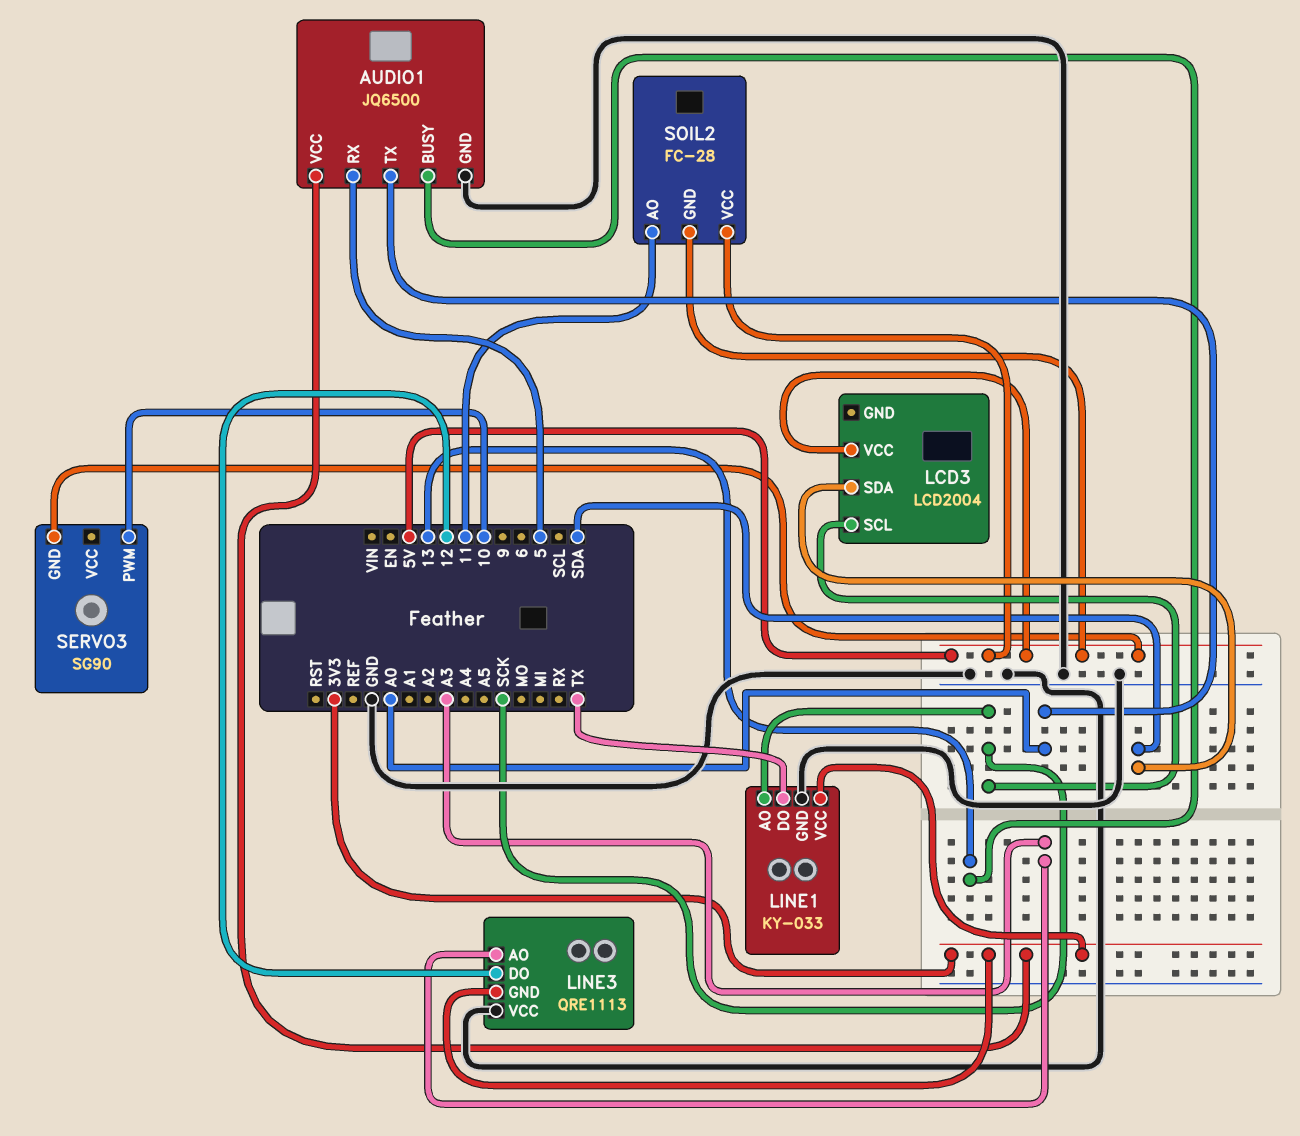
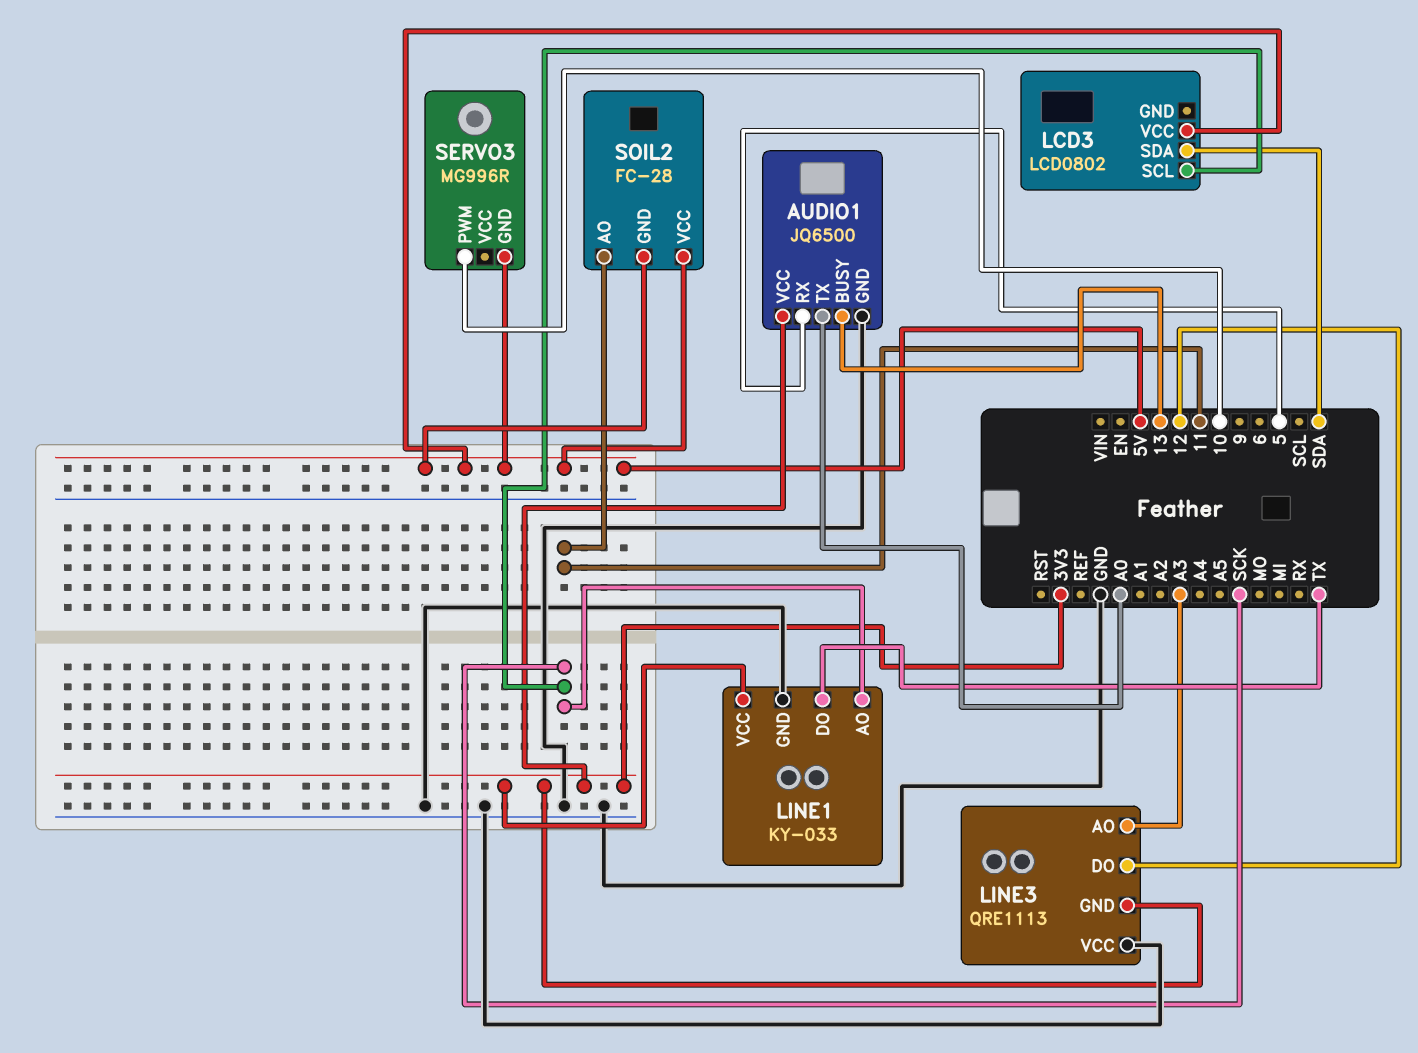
LCD3: LCD2004 -> LCD0802
SERVO3: SG90 -> MG996R

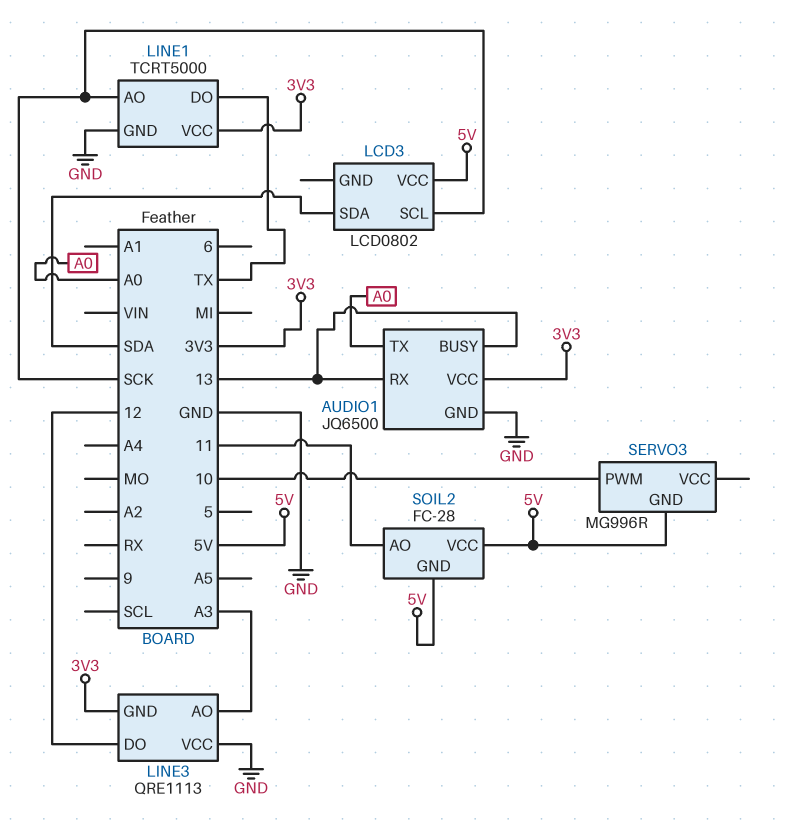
AUDIO1 pin RX: 5 -> 13
LINE1: KY-033 -> TCRT5000

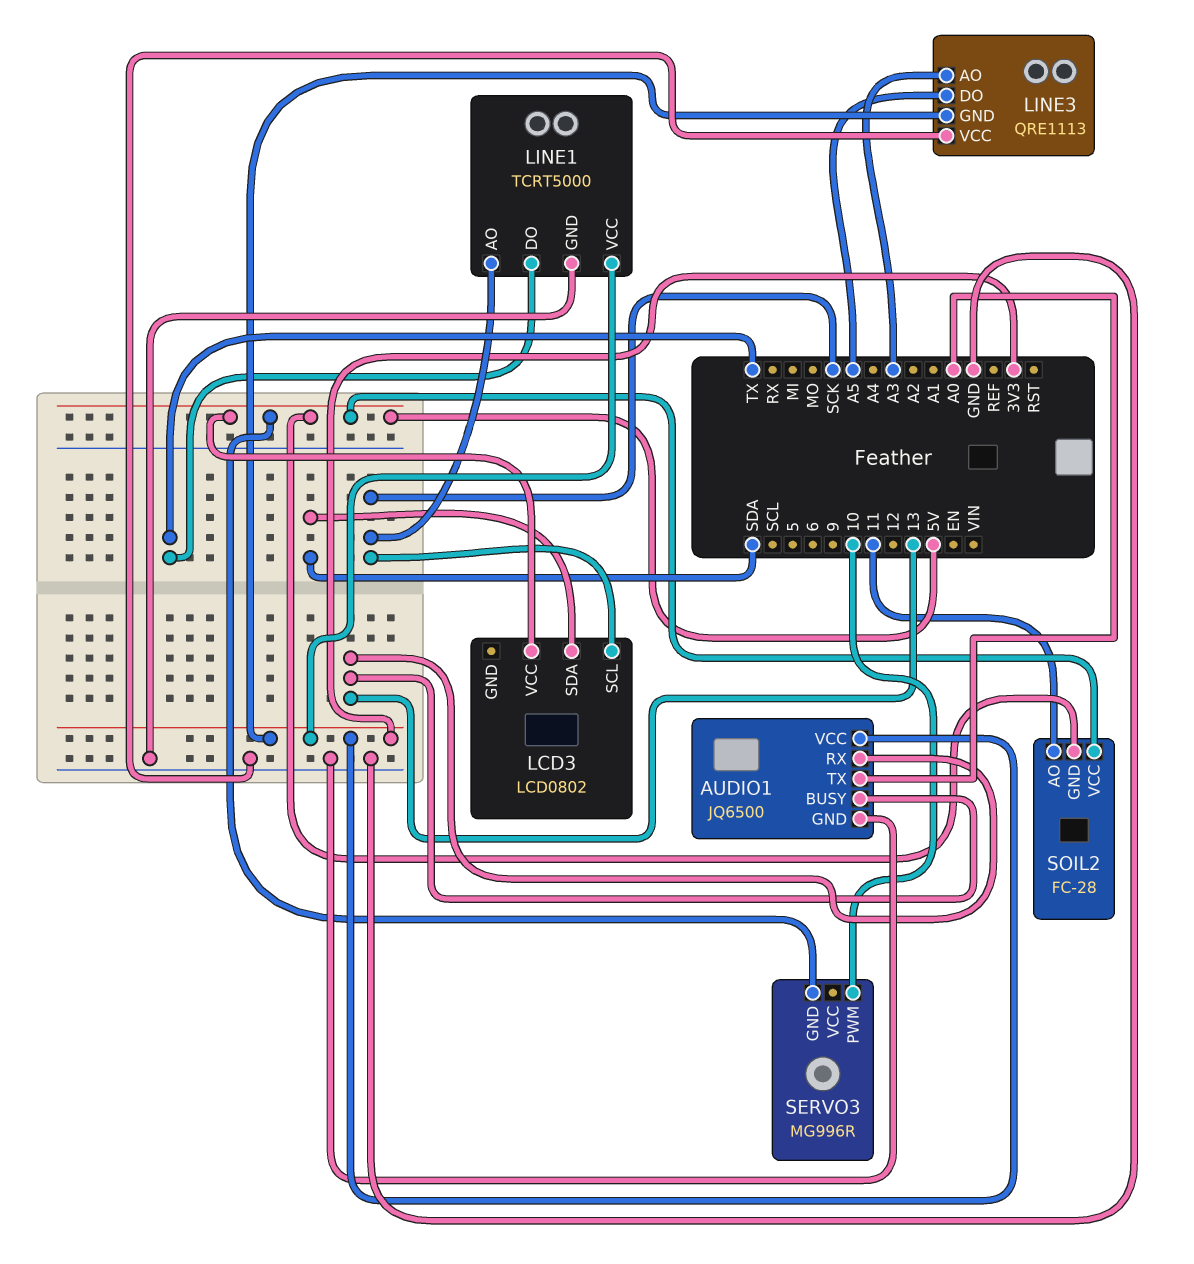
LINE3 pin DO: 12 -> A5

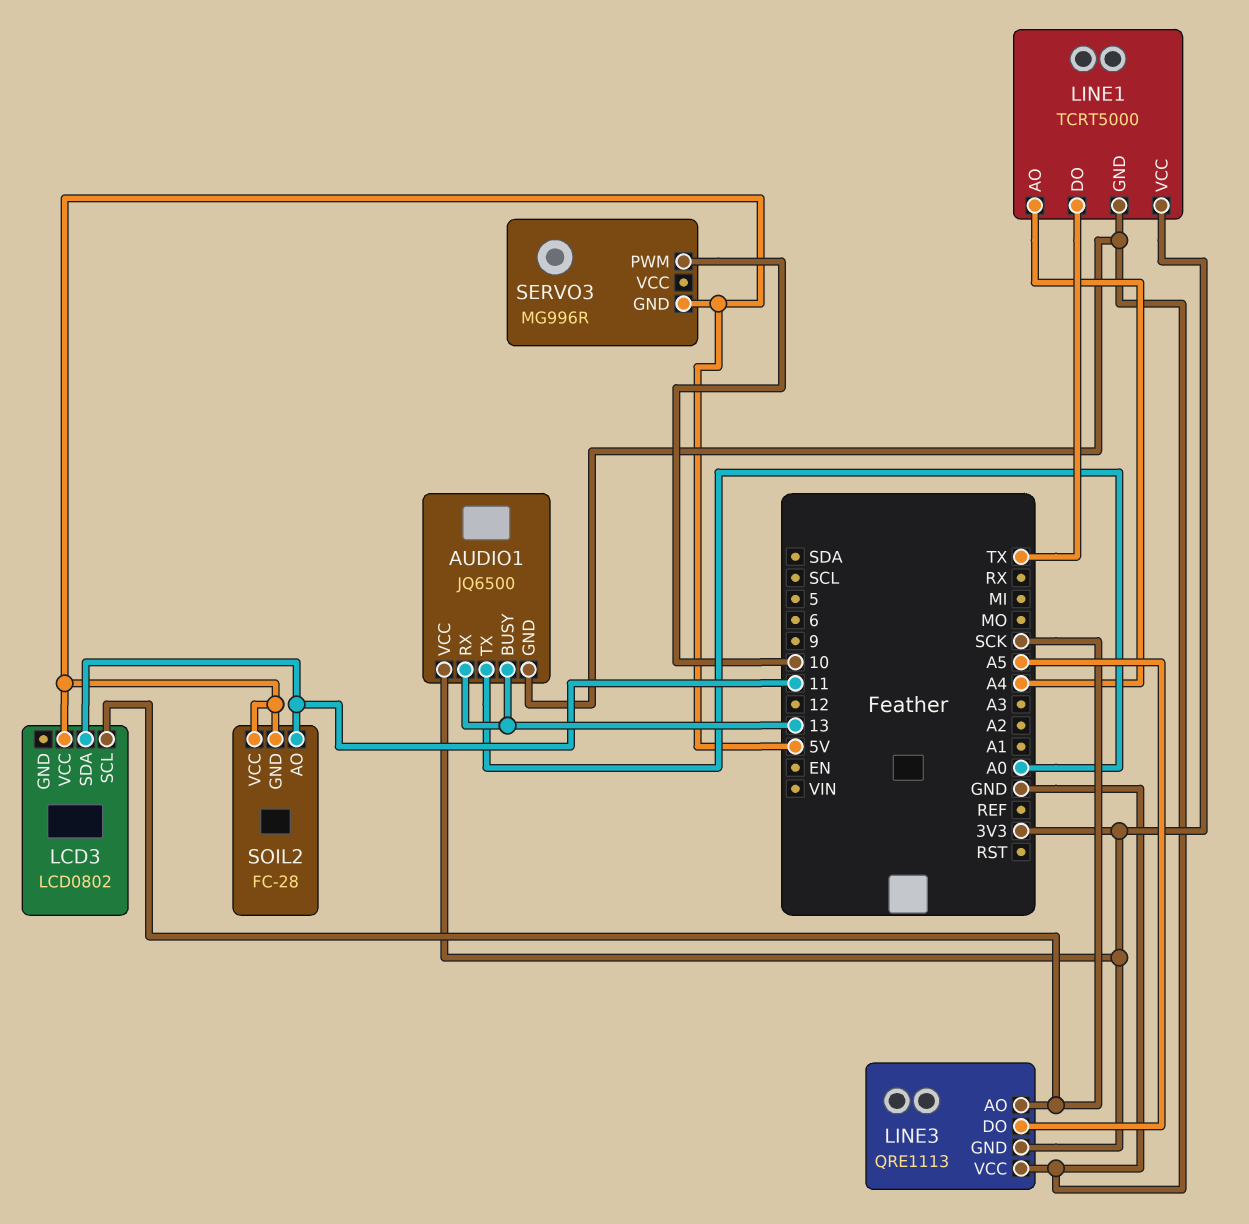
LCD3 pin SDA: SDA -> 11
LINE1 pin AO: SCK -> A4
LINE3 pin AO: A3 -> SCK

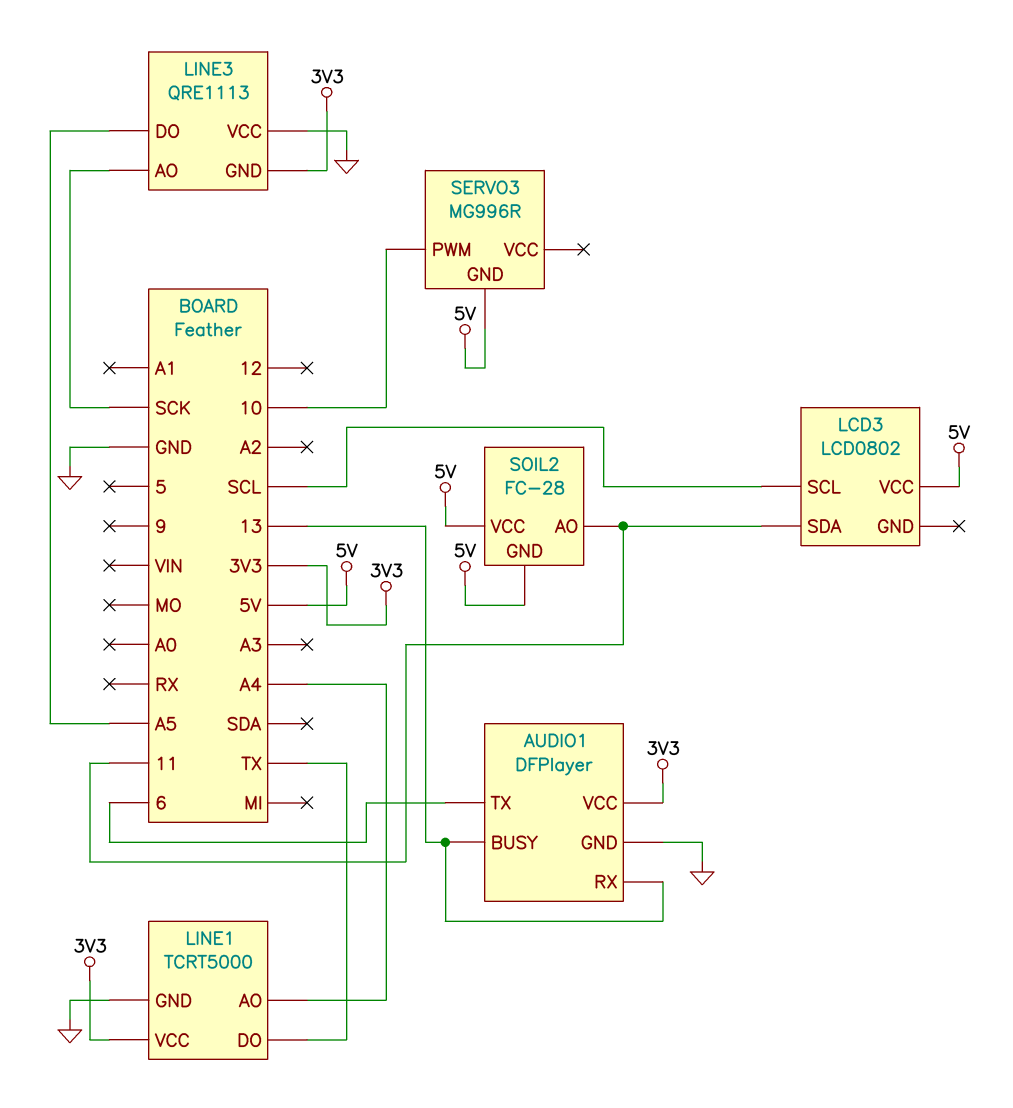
AUDIO1: JQ6500 -> DFPlayer
AUDIO1 pin TX: A0 -> 6
LCD3 pin SCL: SCK -> SCL

